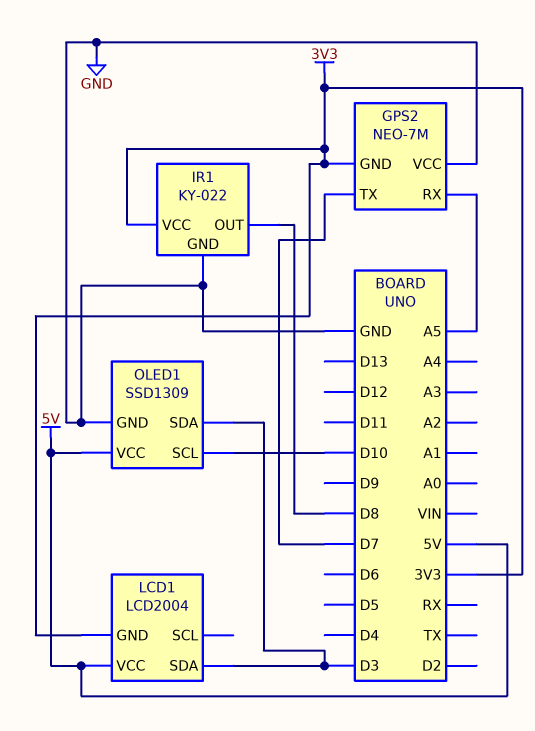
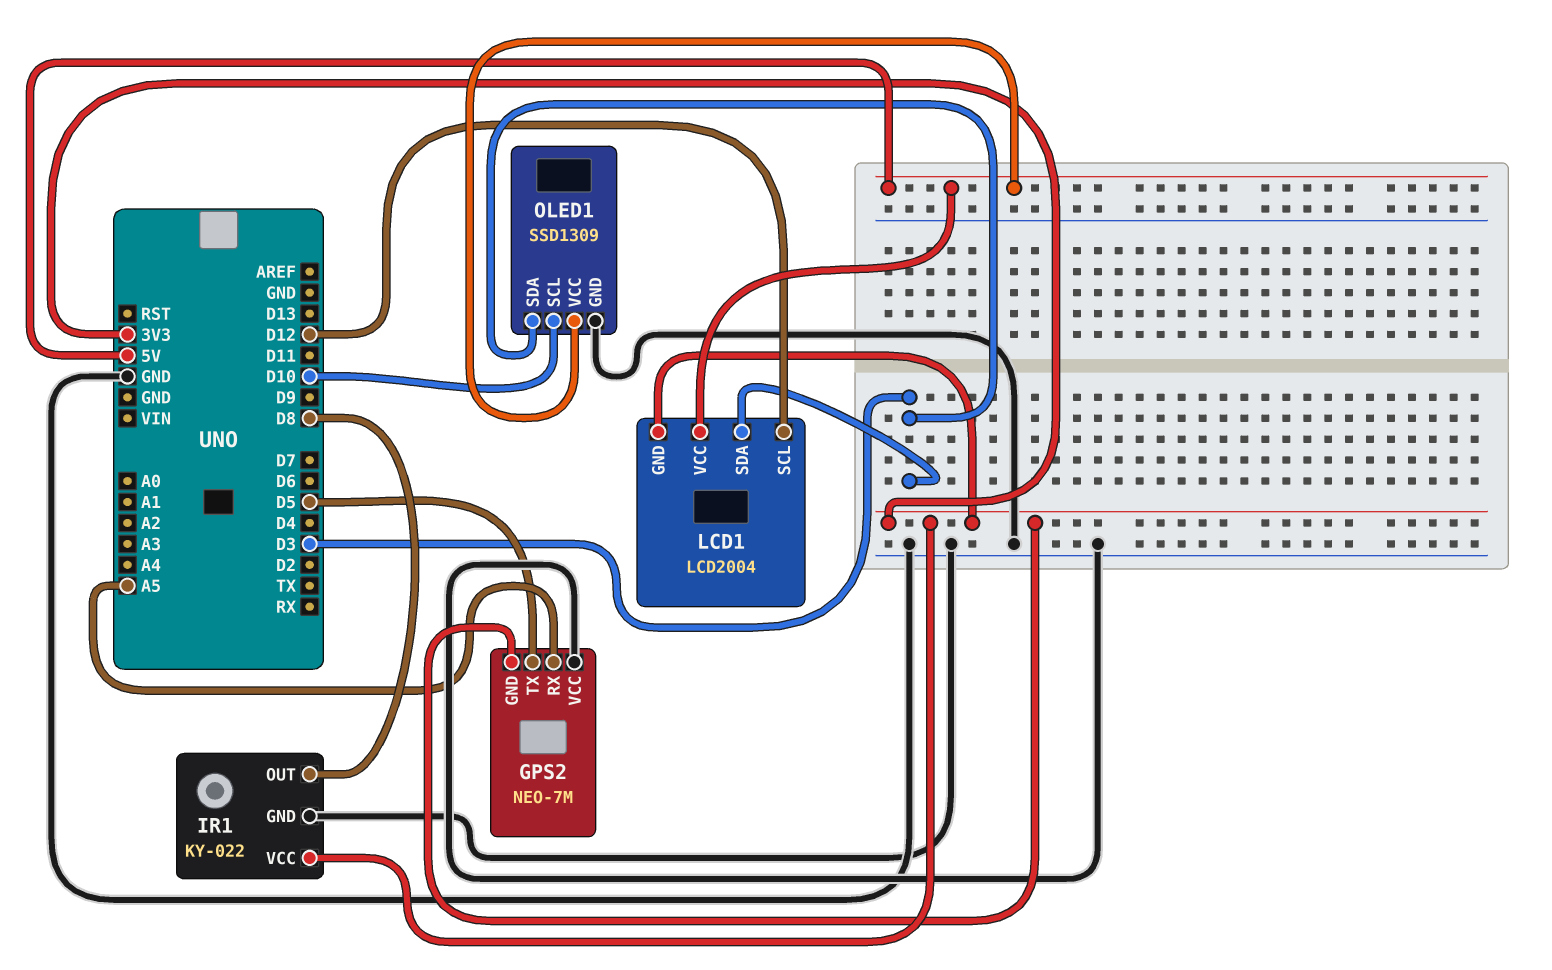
GPS2 pin TX: D7 -> D5
LCD1 pin SCL: none -> D12

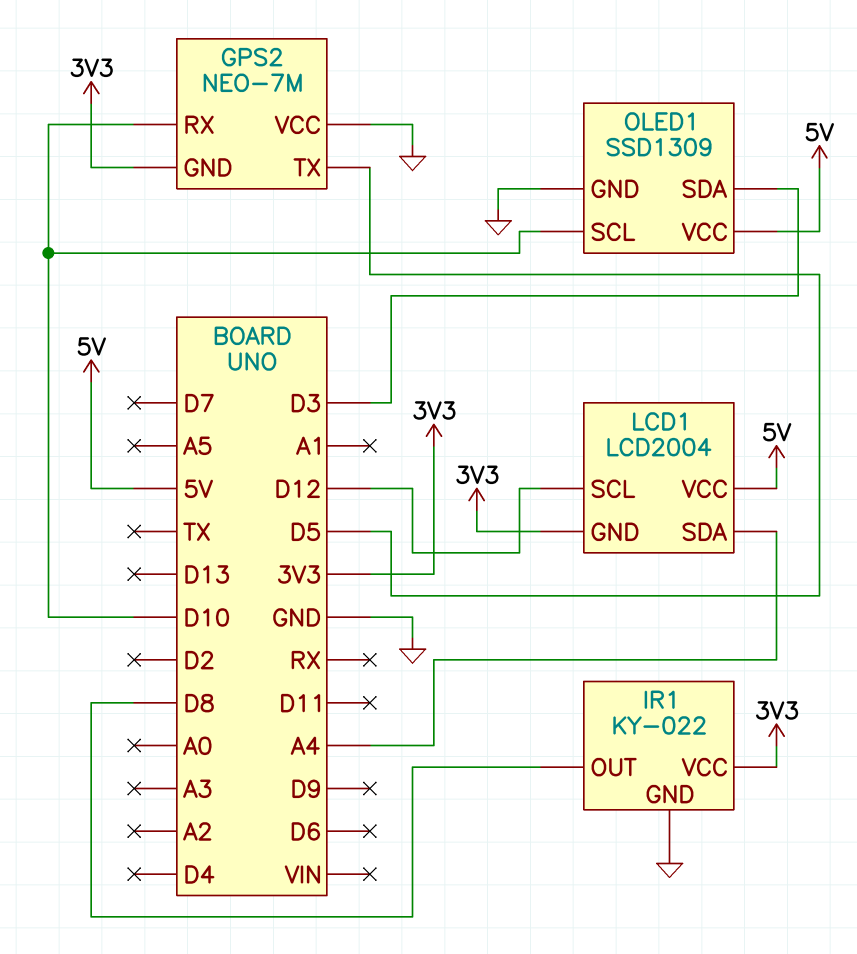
GPS2 pin RX: A5 -> D10
LCD1 pin SDA: D3 -> A4

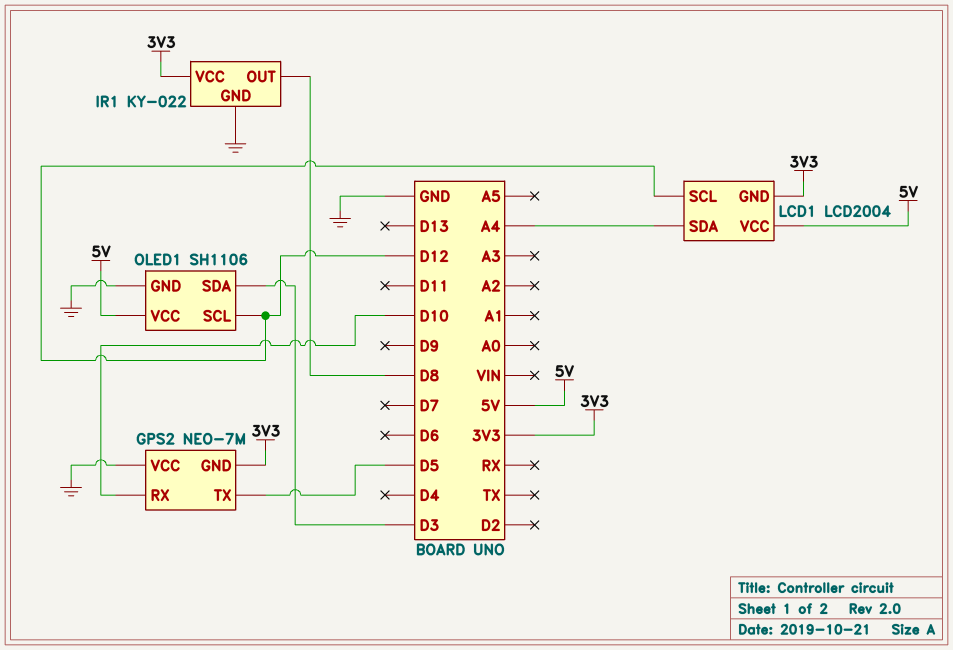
OLED1: SSD1309 -> SH1106
OLED1 pin SCL: D10 -> D12

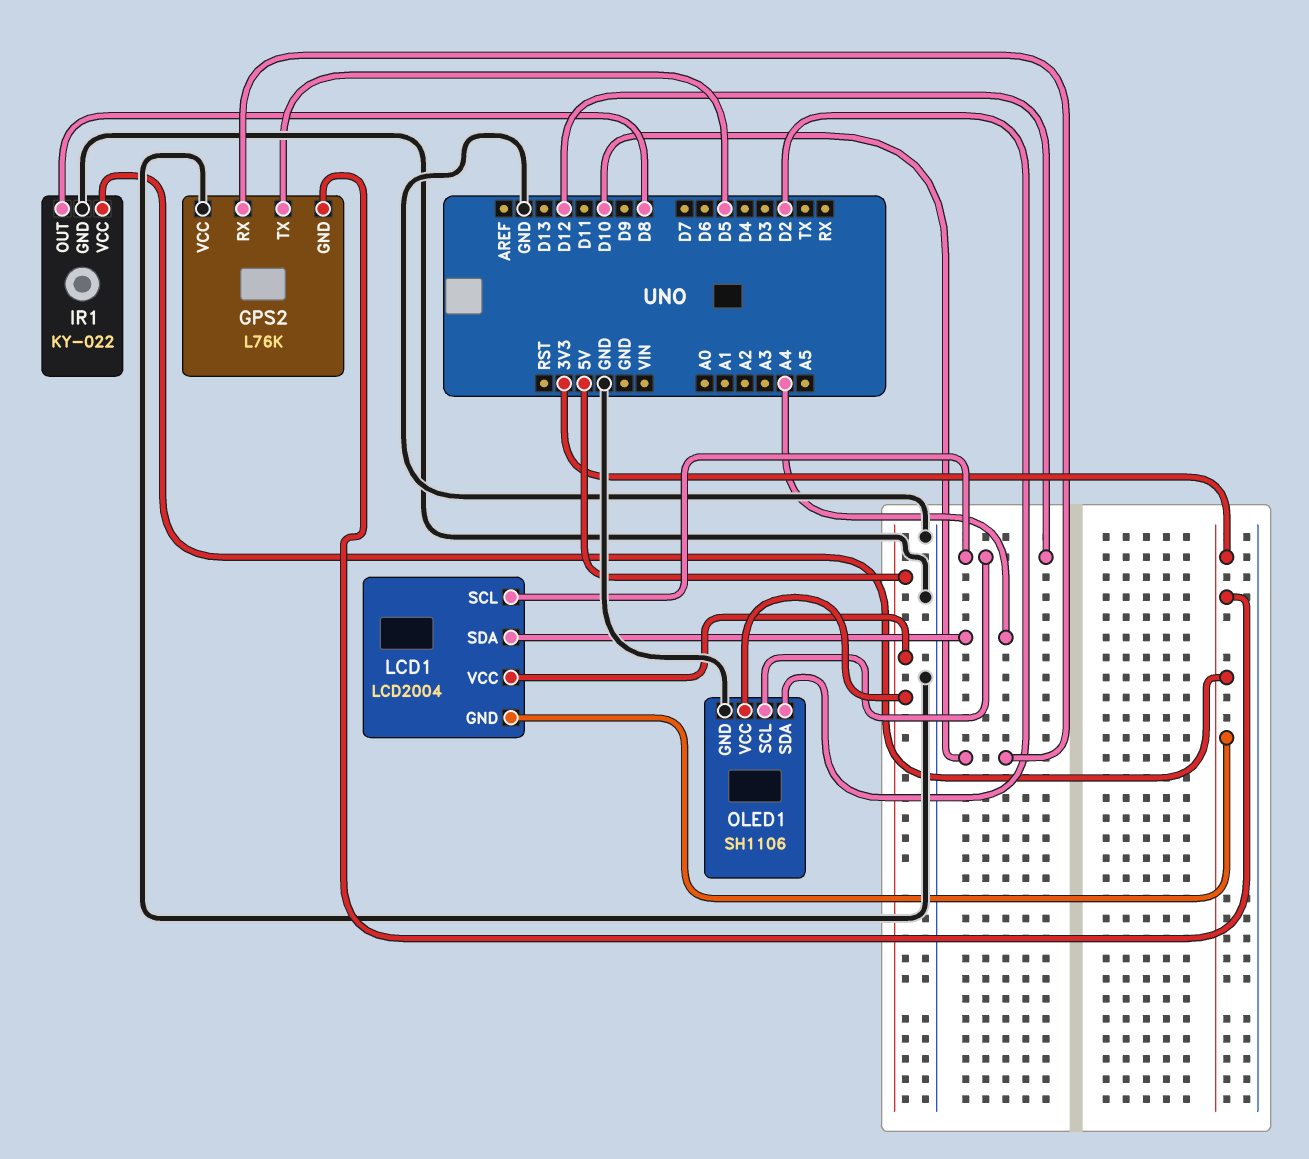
GPS2: NEO-7M -> L76K
OLED1 pin SDA: D3 -> D2

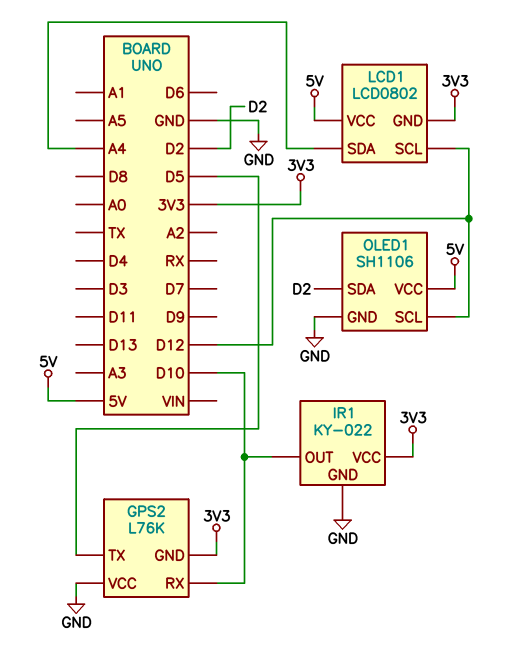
IR1 pin OUT: D8 -> D10
LCD1: LCD2004 -> LCD0802

